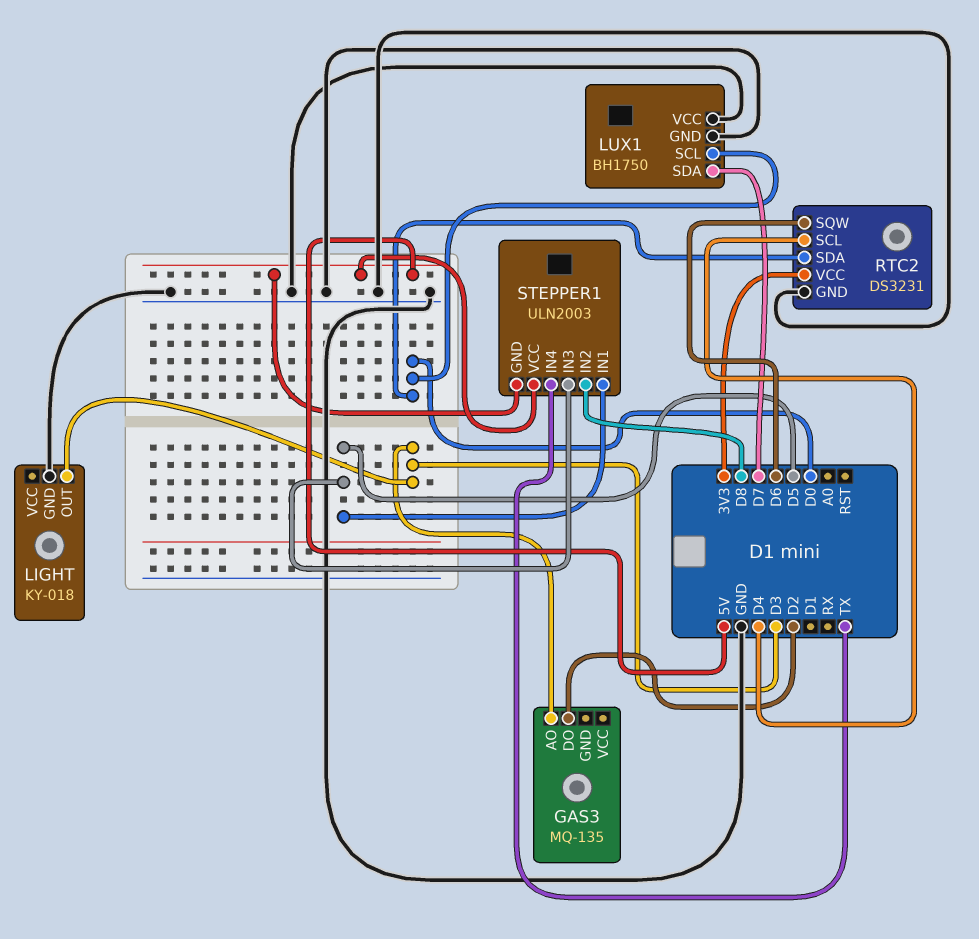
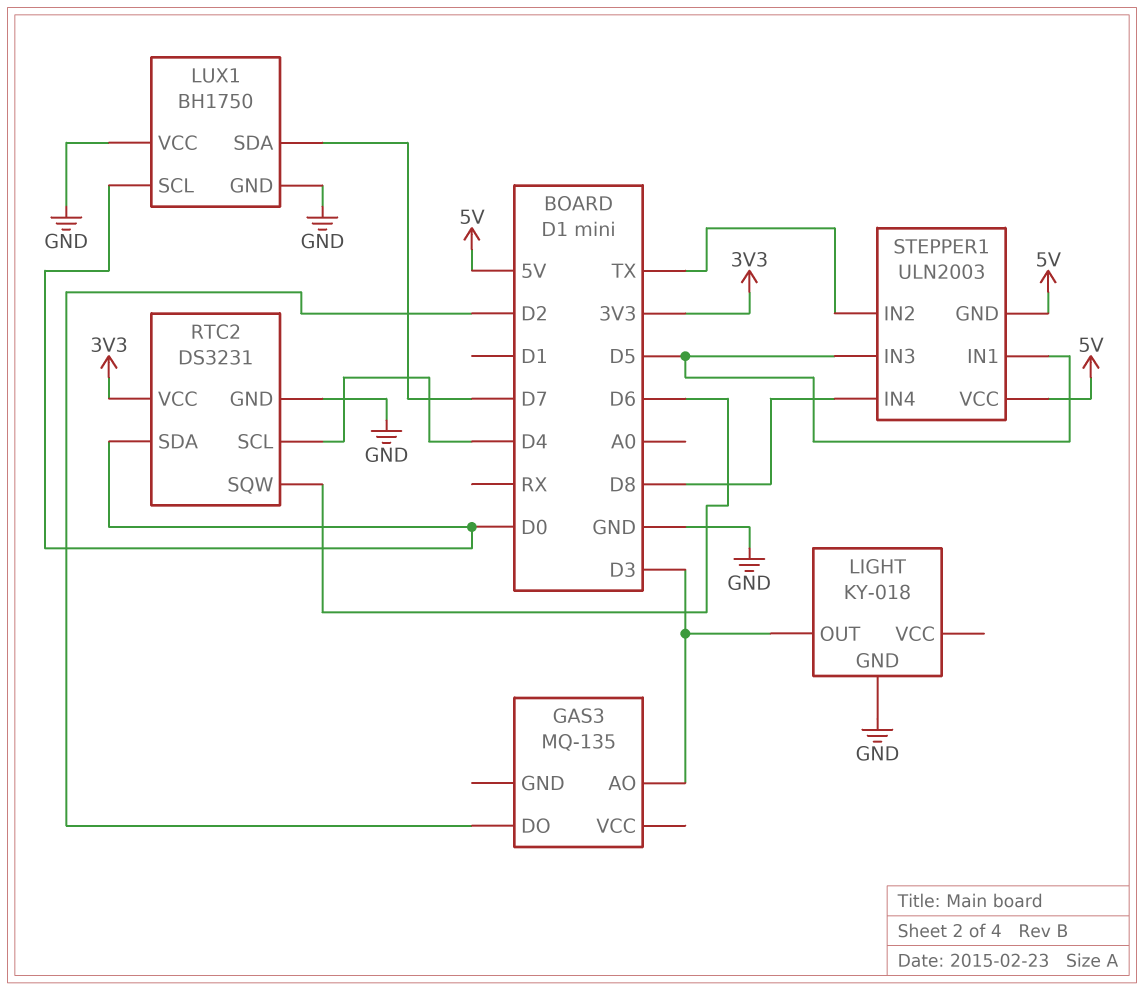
STEPPER1 pin IN2: D8 -> TX
STEPPER1 pin IN4: TX -> D8

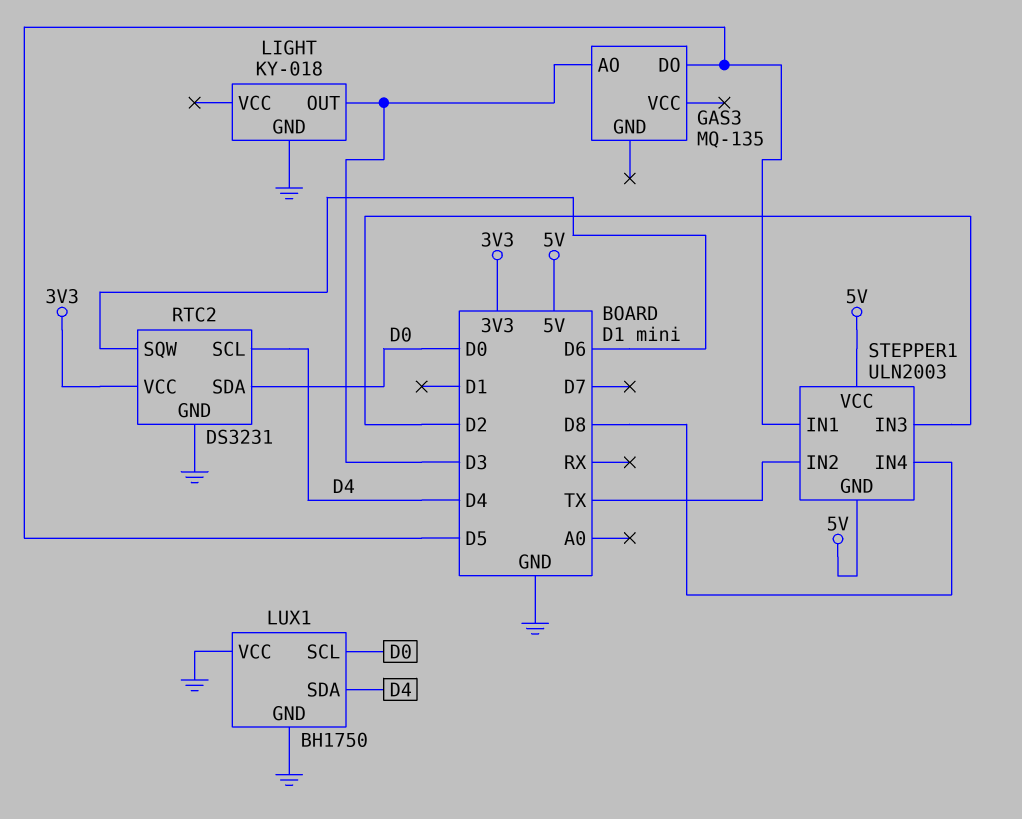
GAS3 pin DO: D2 -> D5
LUX1 pin SDA: D7 -> D4
STEPPER1 pin IN3: D5 -> D2

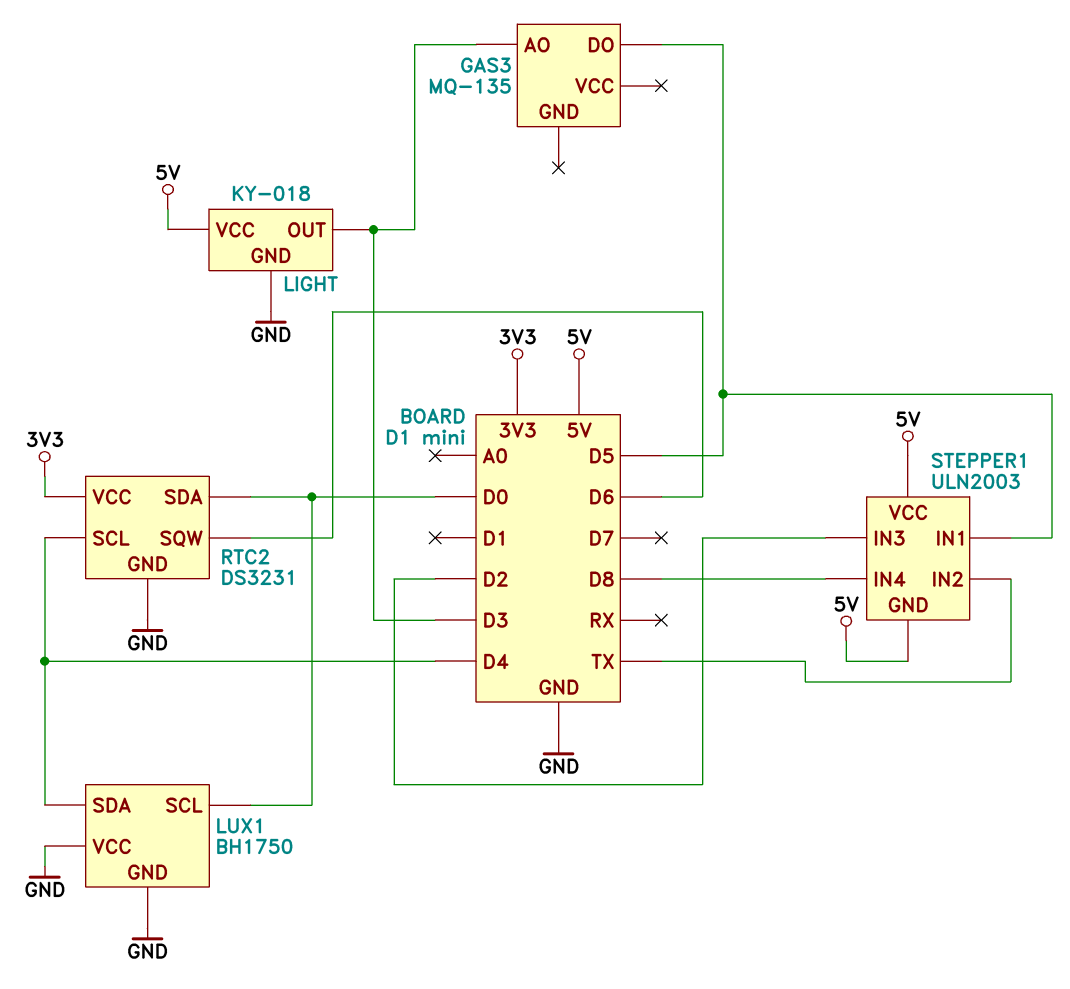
LIGHT pin VCC: none -> 5V

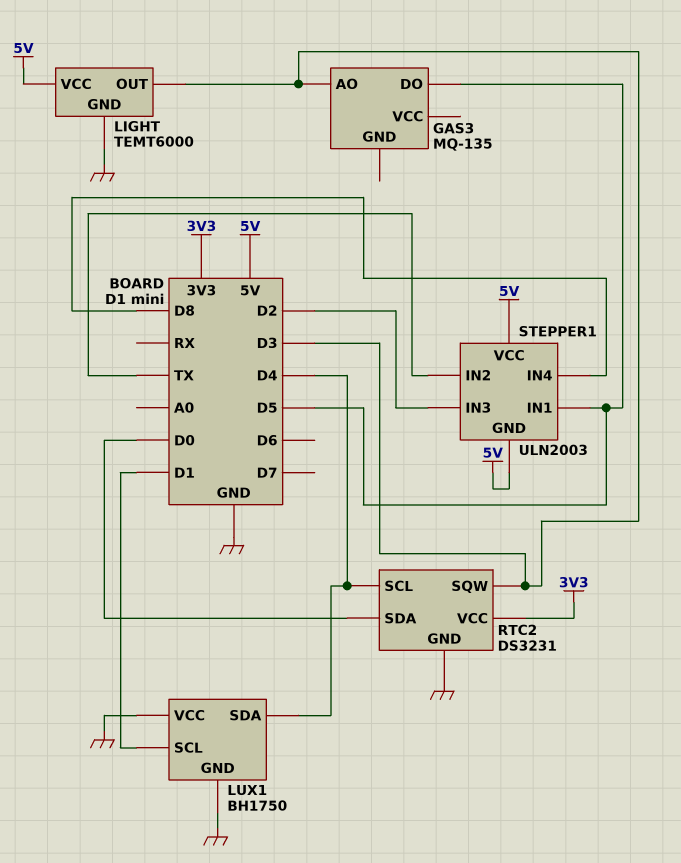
LIGHT: KY-018 -> TEMT6000
LUX1 pin SCL: D0 -> D1
RTC2 pin SQW: D6 -> D3

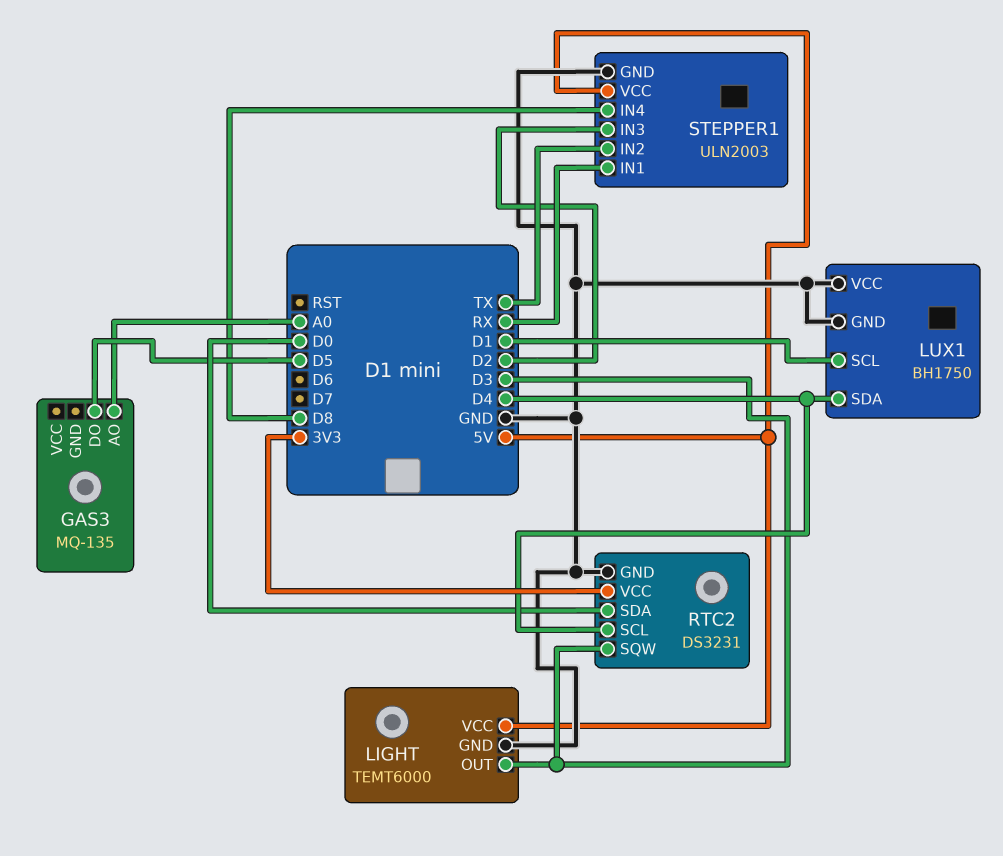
GAS3 pin AO: D3 -> A0
STEPPER1 pin GND: 5V -> GND
STEPPER1 pin IN1: D5 -> RX

